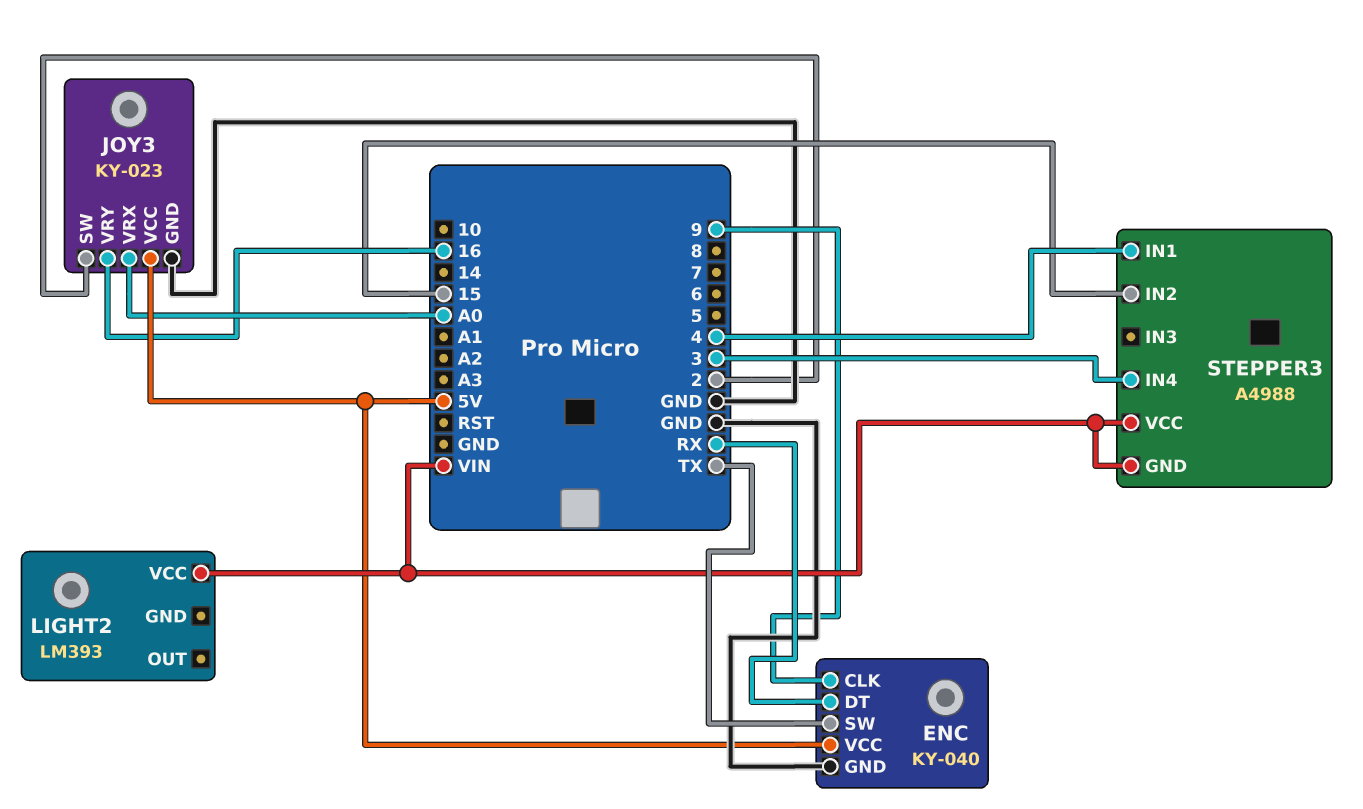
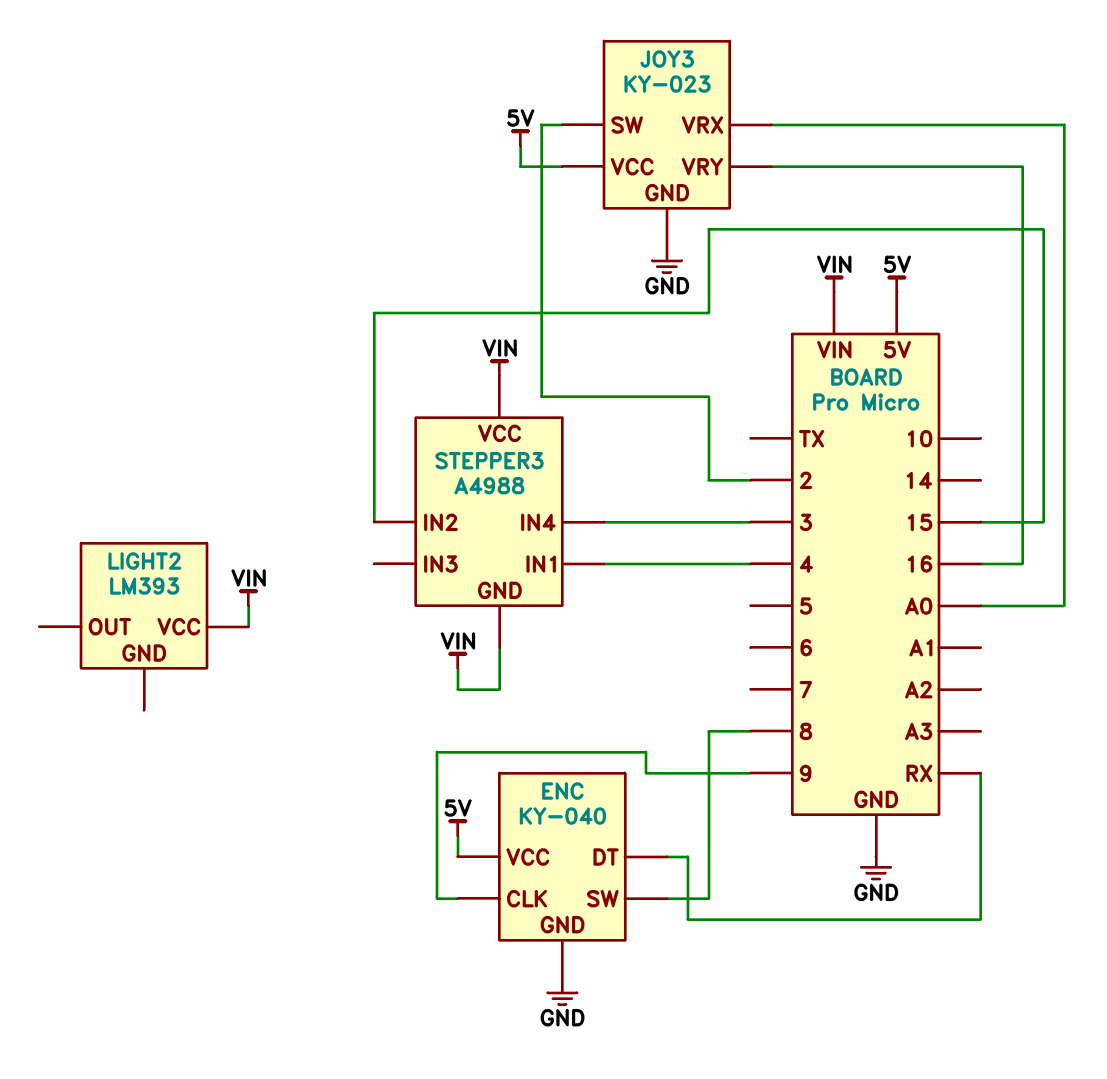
ENC pin SW: TX -> 8

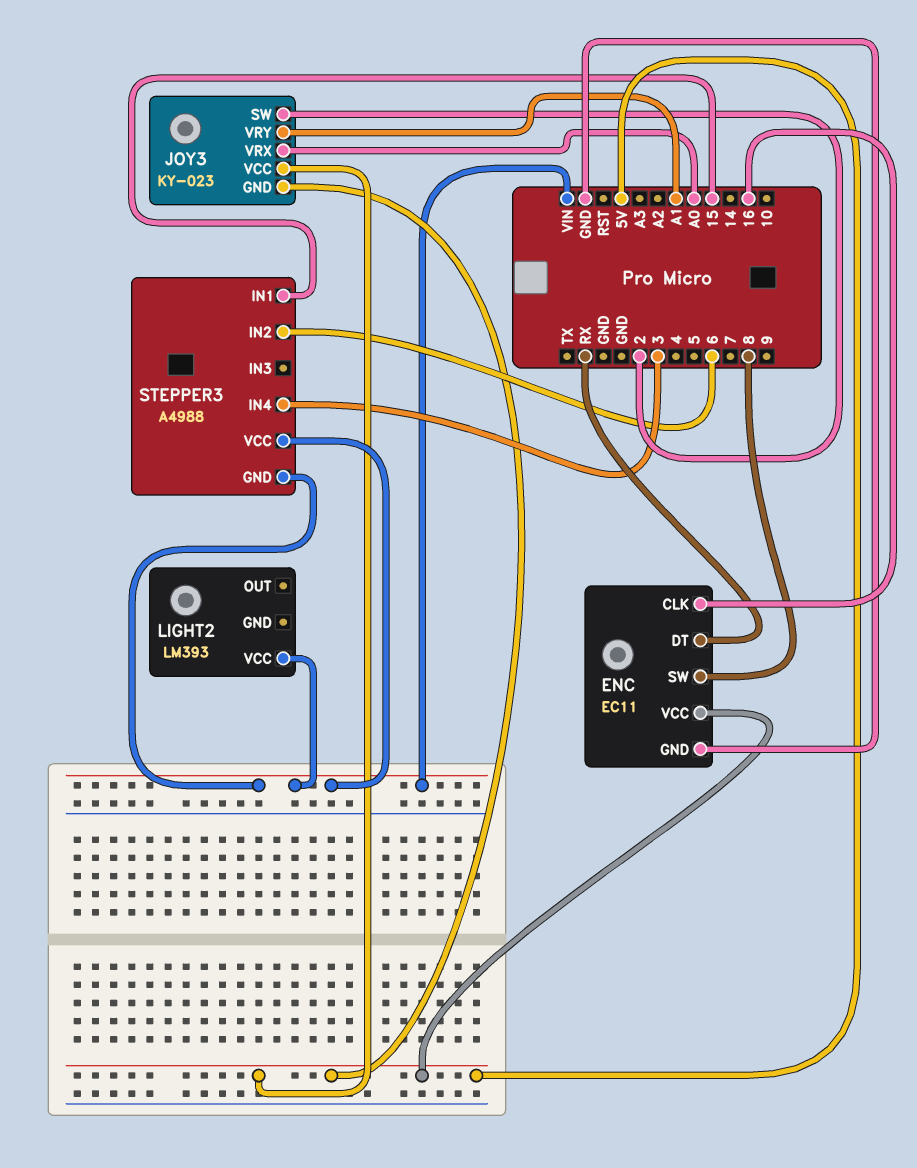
ENC: KY-040 -> EC11
ENC pin CLK: 9 -> 16
JOY3 pin GND: GND -> 5V
JOY3 pin VRY: 16 -> A1
STEPPER3 pin IN1: 4 -> 15
STEPPER3 pin IN2: 15 -> 6

